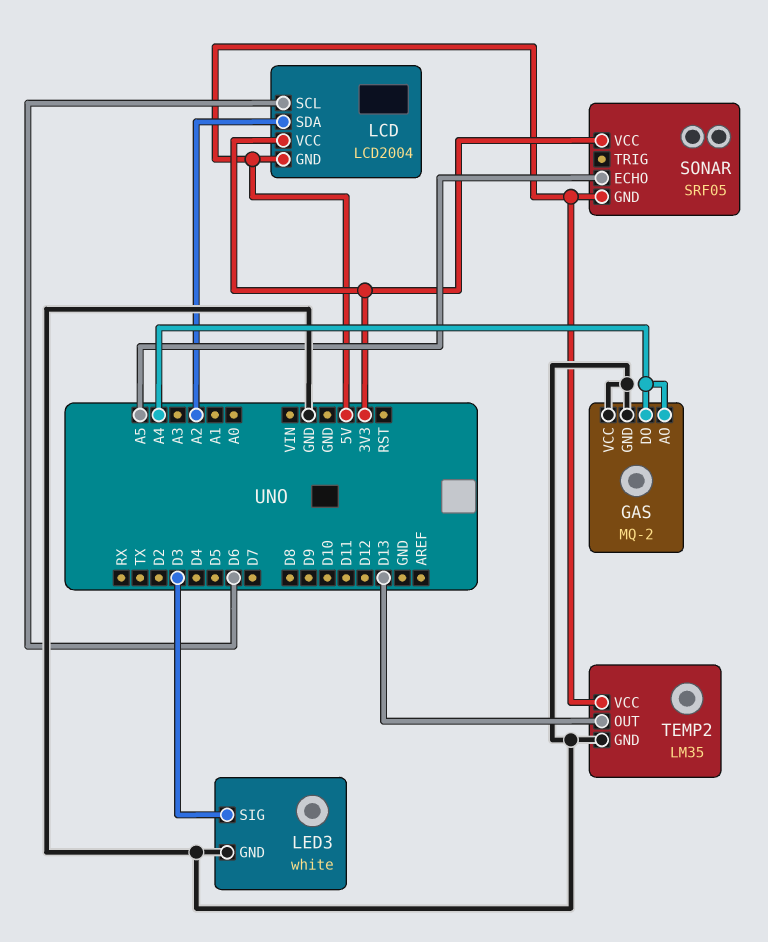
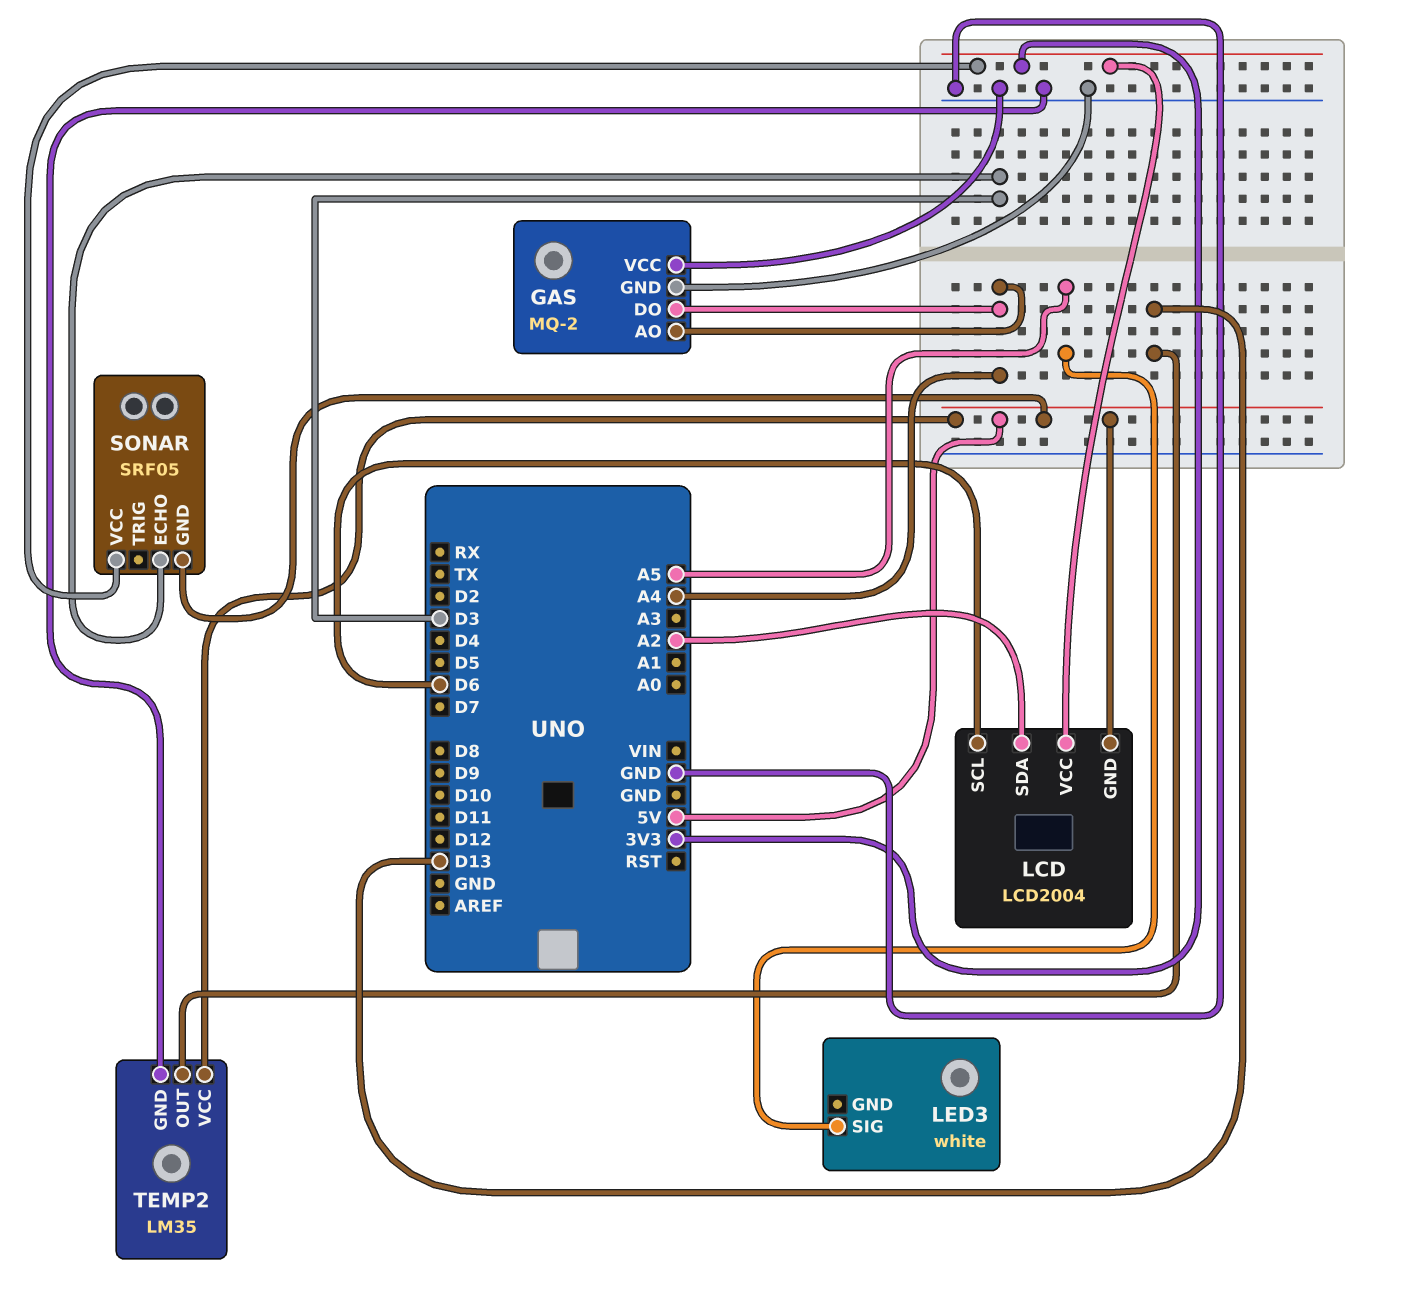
LED3 pin GND: GND -> none
LED3 pin SIG: D3 -> A5
SONAR pin ECHO: A5 -> D3

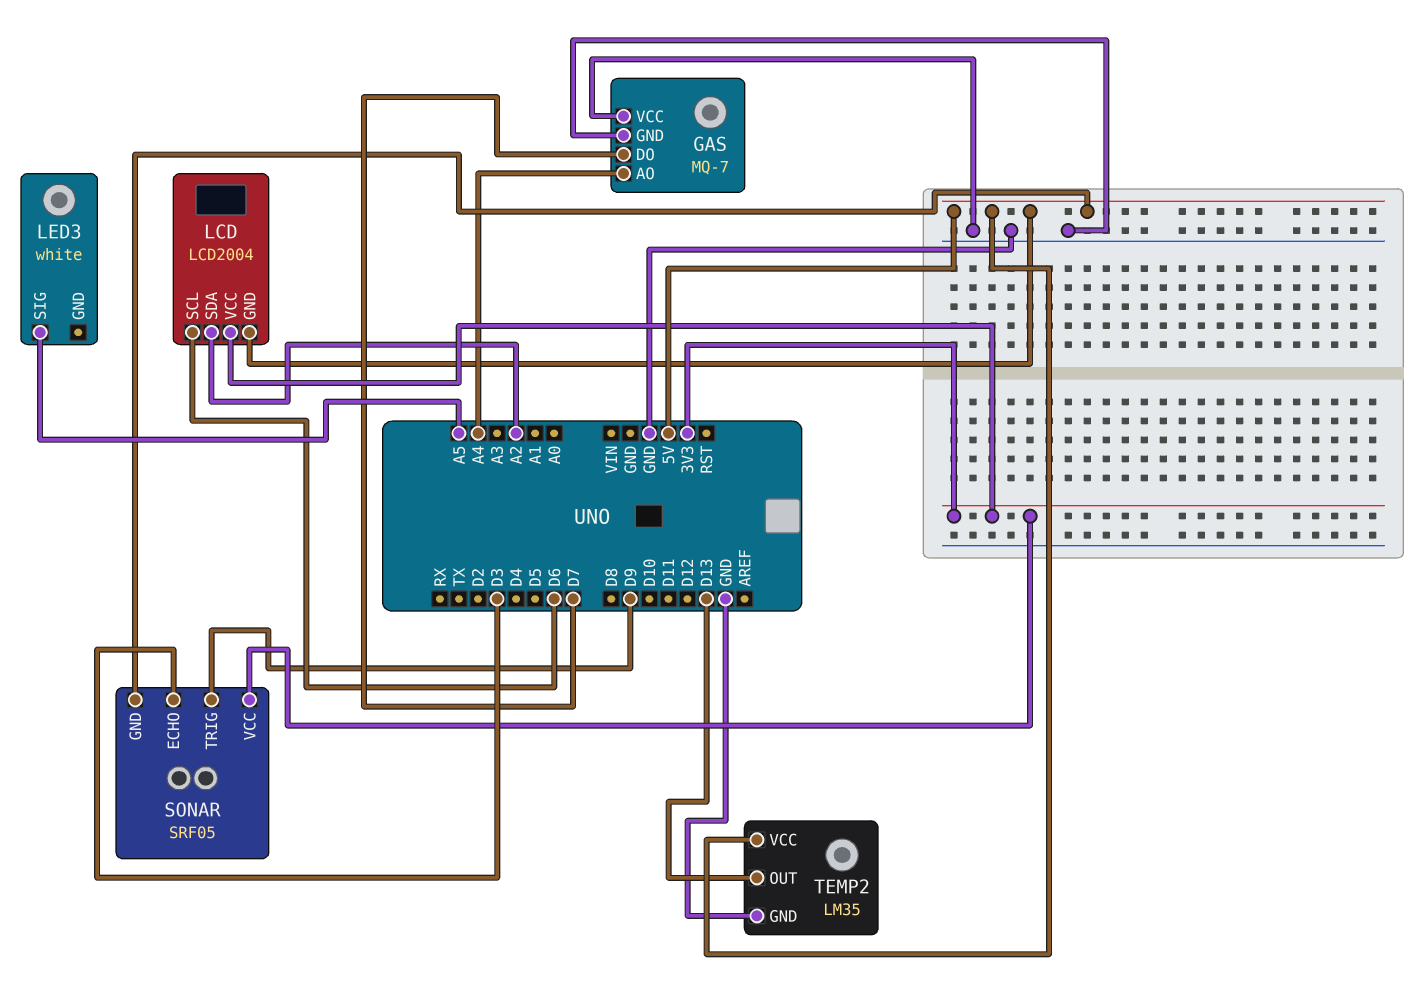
GAS: MQ-2 -> MQ-7
GAS pin DO: A4 -> D7
SONAR pin TRIG: none -> D9

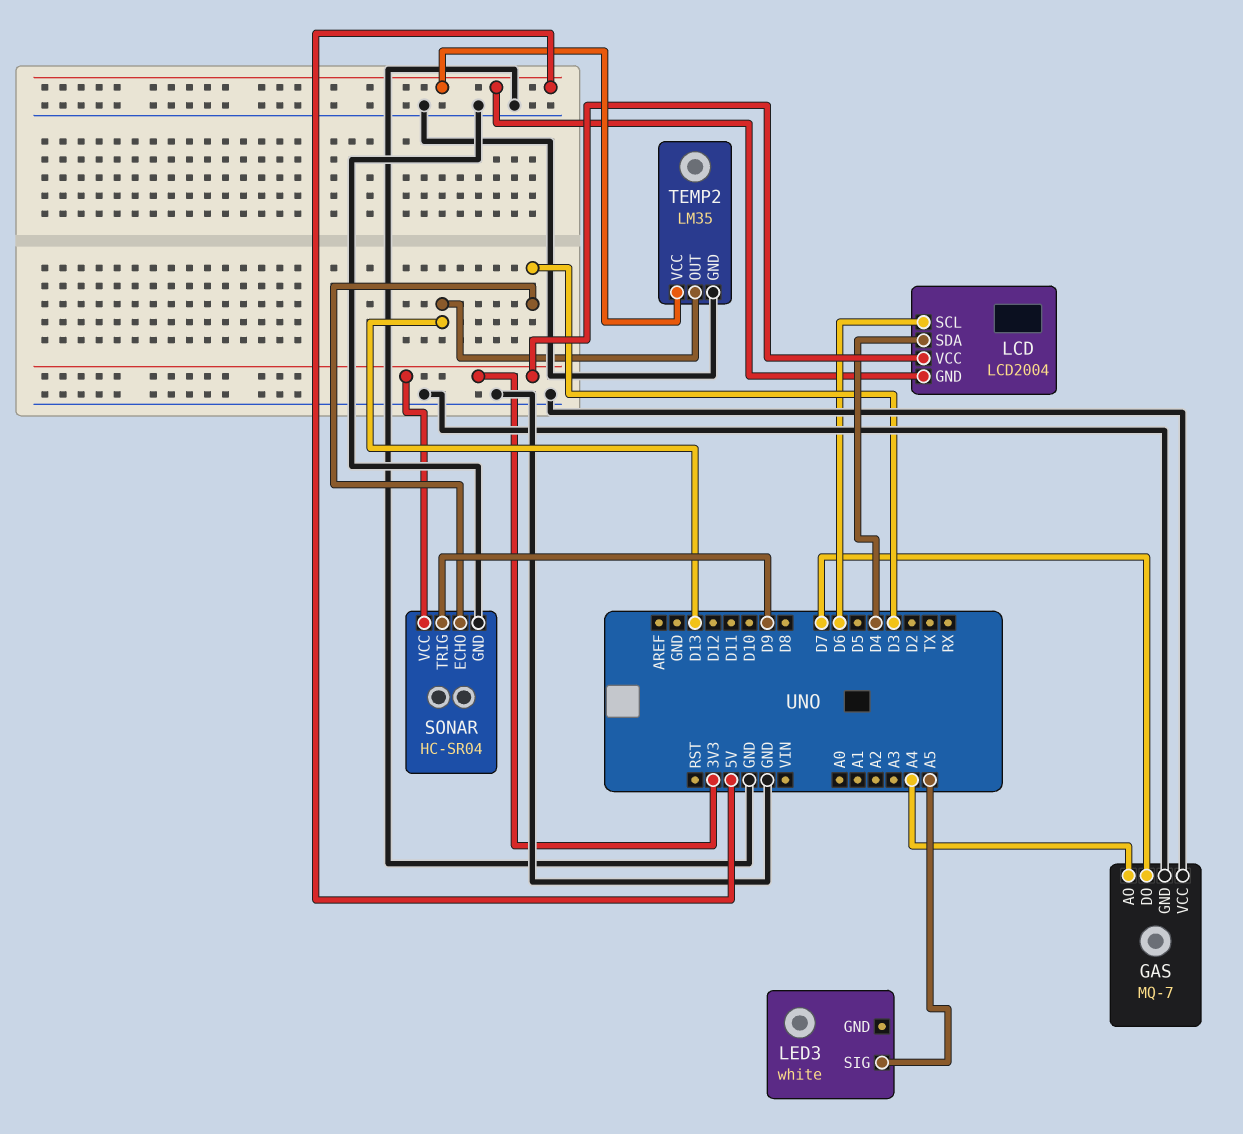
LCD pin SDA: A2 -> D4
SONAR: SRF05 -> HC-SR04
SONAR pin GND: 5V -> GND

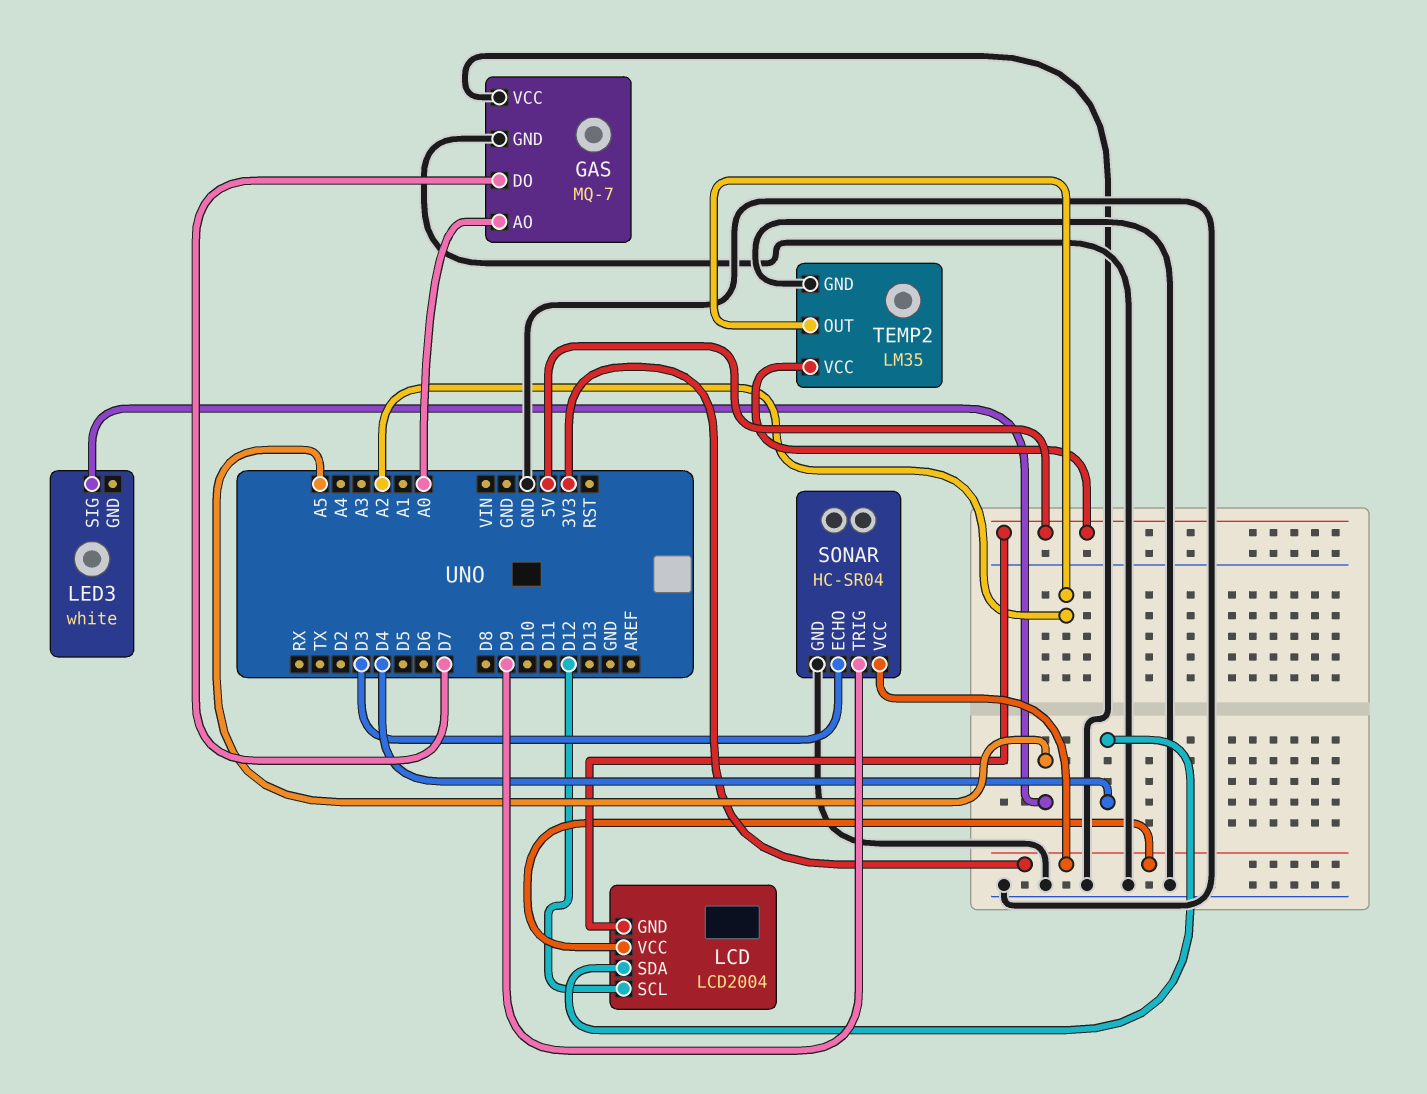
GAS pin AO: A4 -> A0
LCD pin SCL: D6 -> D12
TEMP2 pin OUT: D13 -> A2

